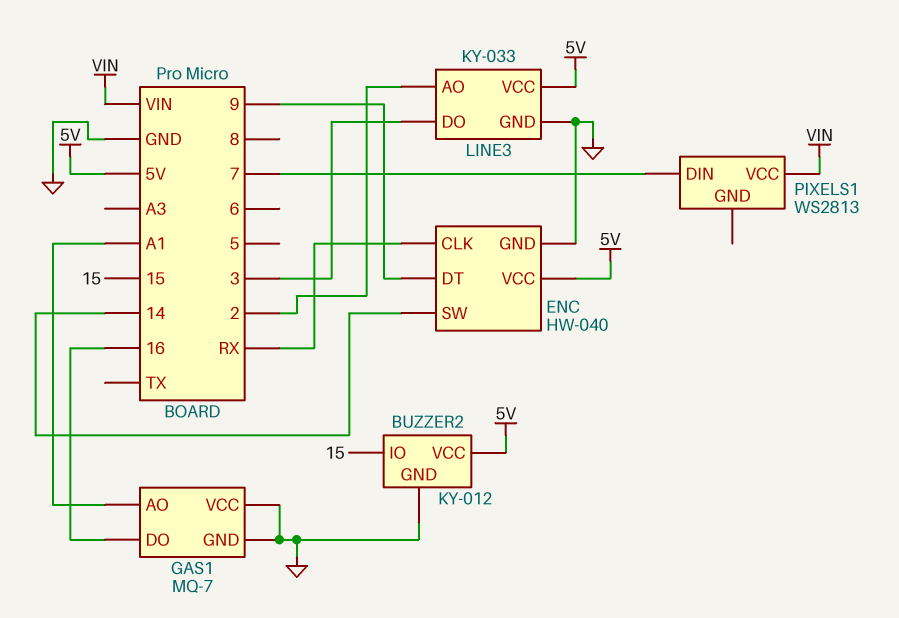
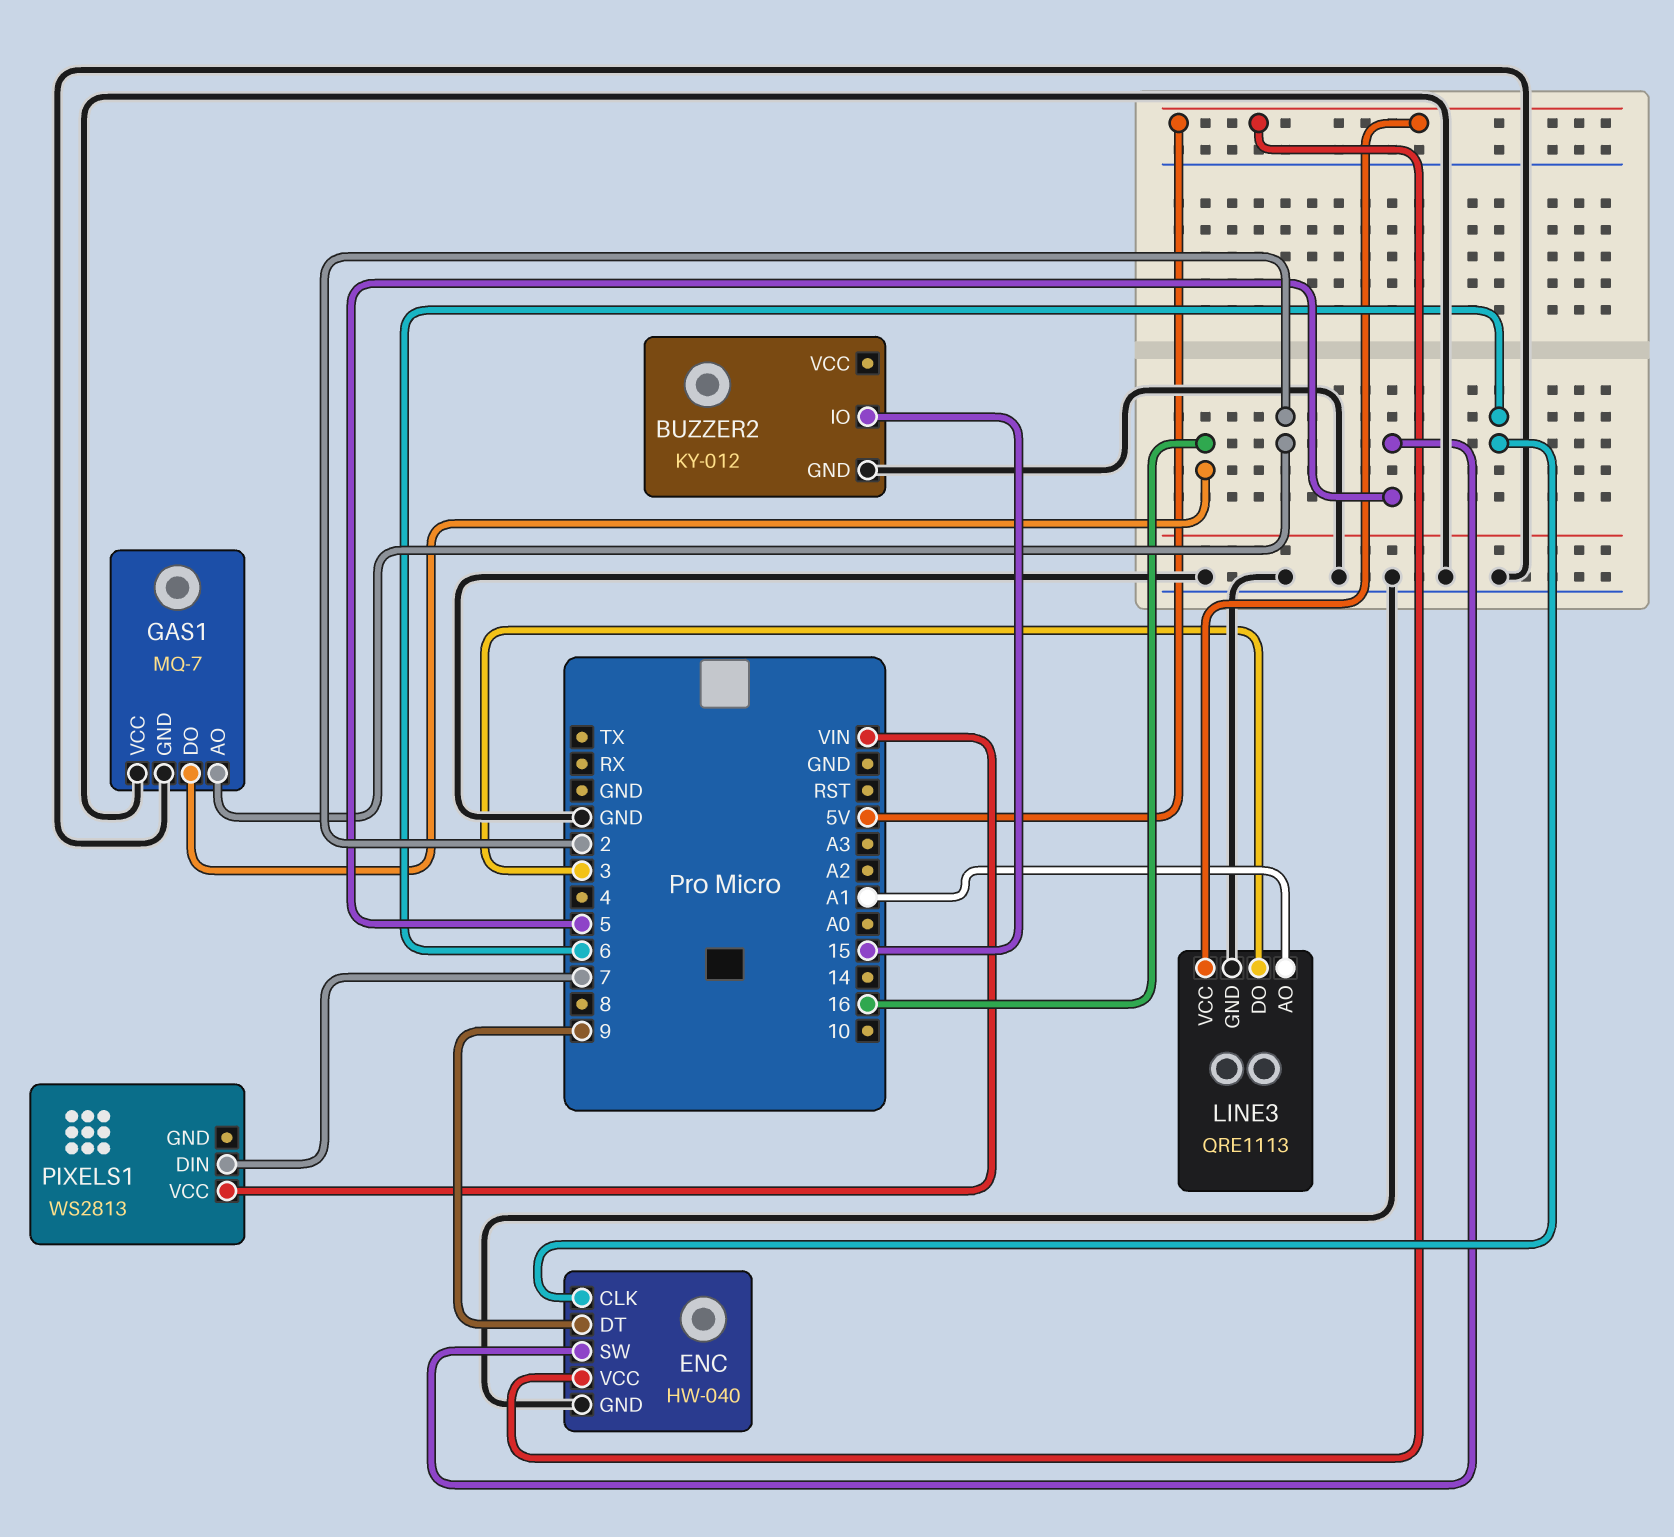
BUZZER2 pin VCC: 5V -> none
ENC pin CLK: RX -> 6
ENC pin SW: 14 -> 5
GAS1 pin AO: A1 -> 2
LINE3: KY-033 -> QRE1113
LINE3 pin AO: 2 -> A1

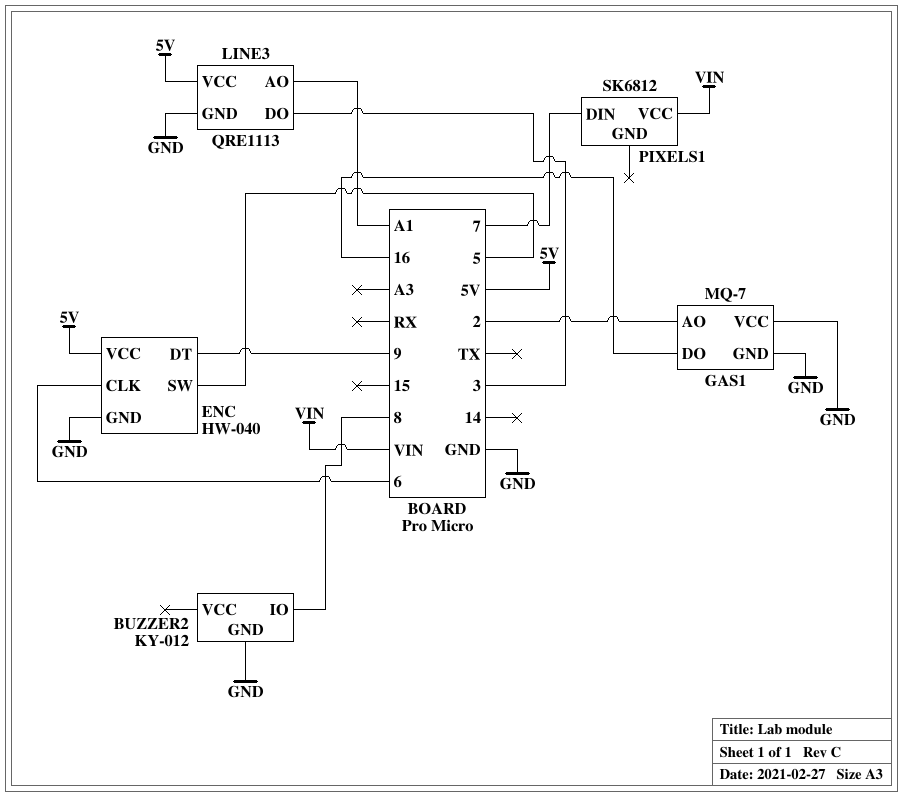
BUZZER2 pin IO: 15 -> 8
PIXELS1: WS2813 -> SK6812

